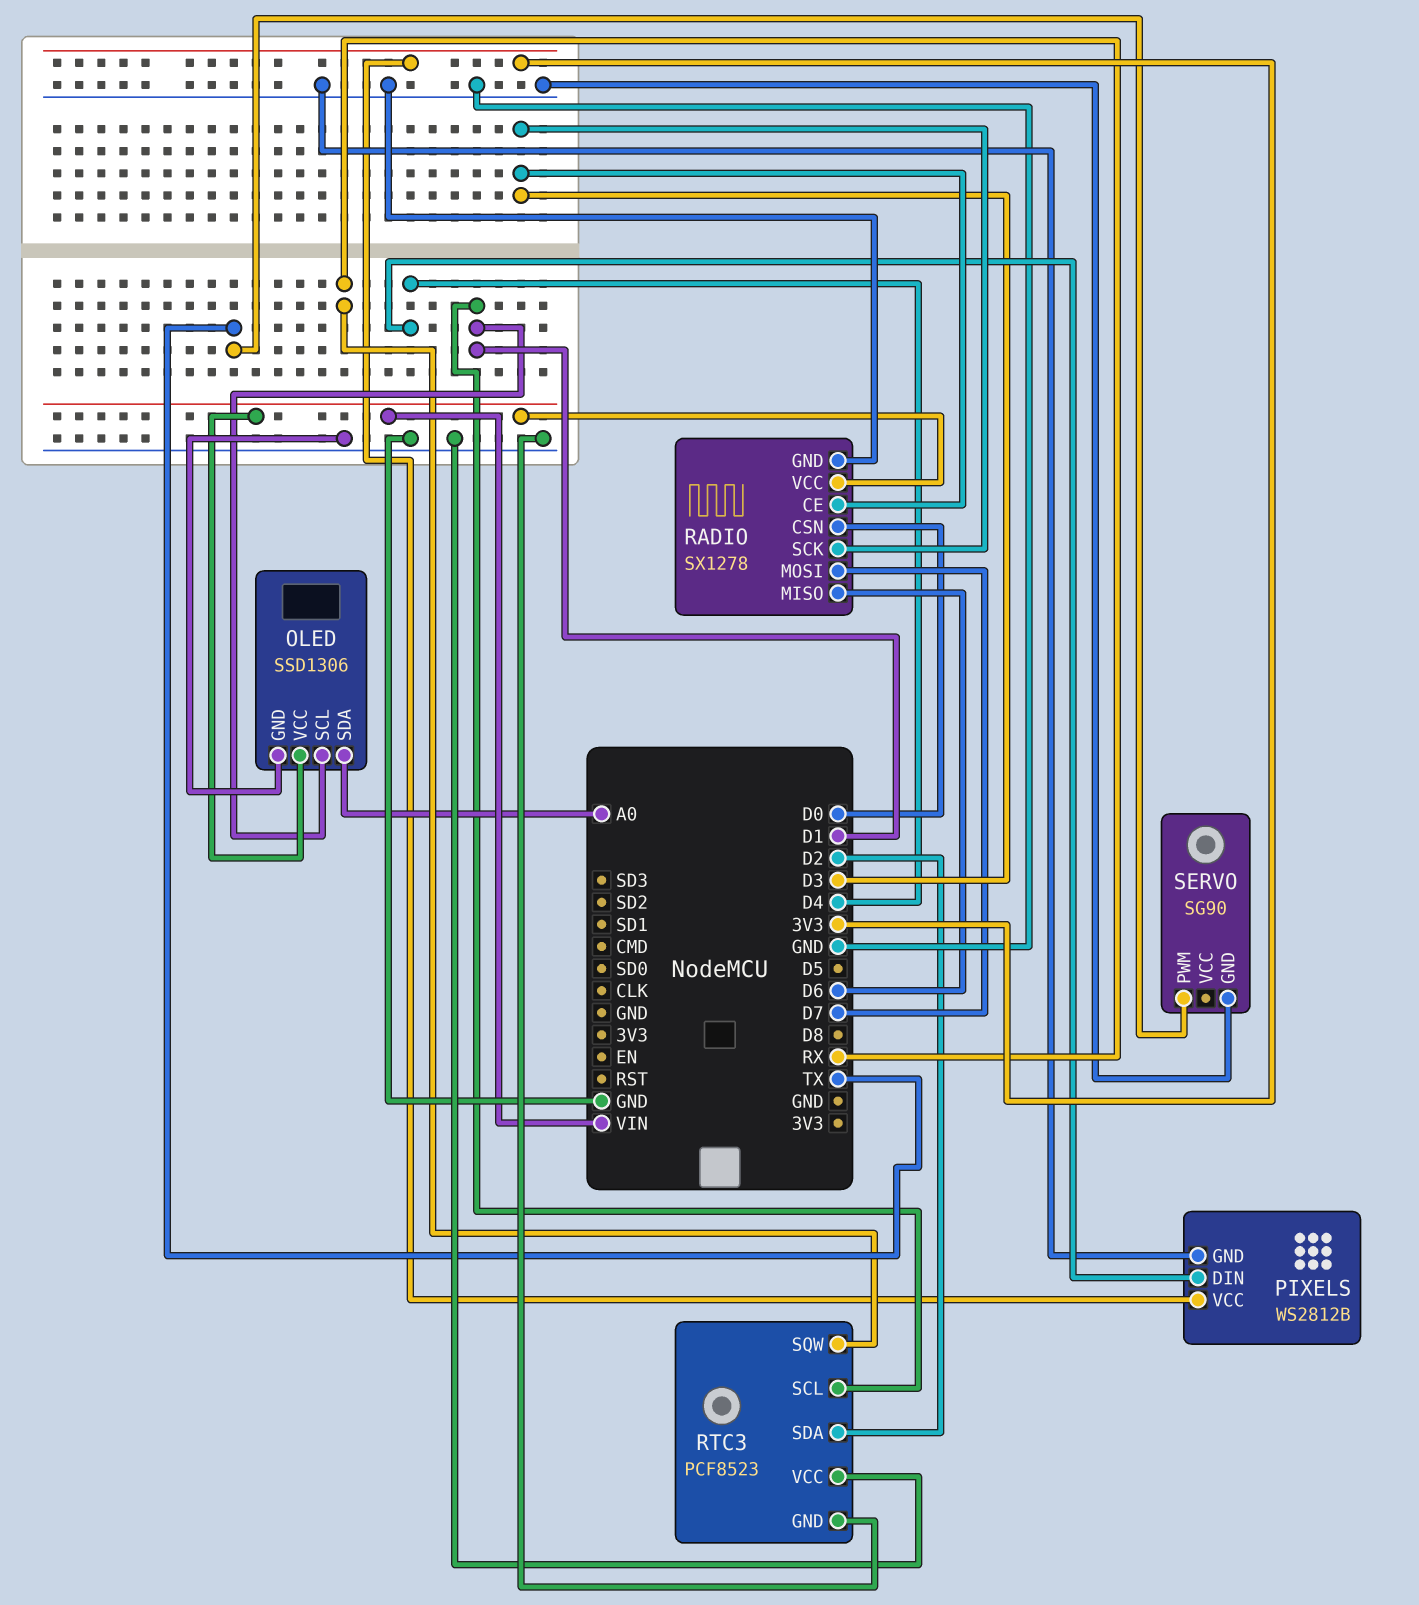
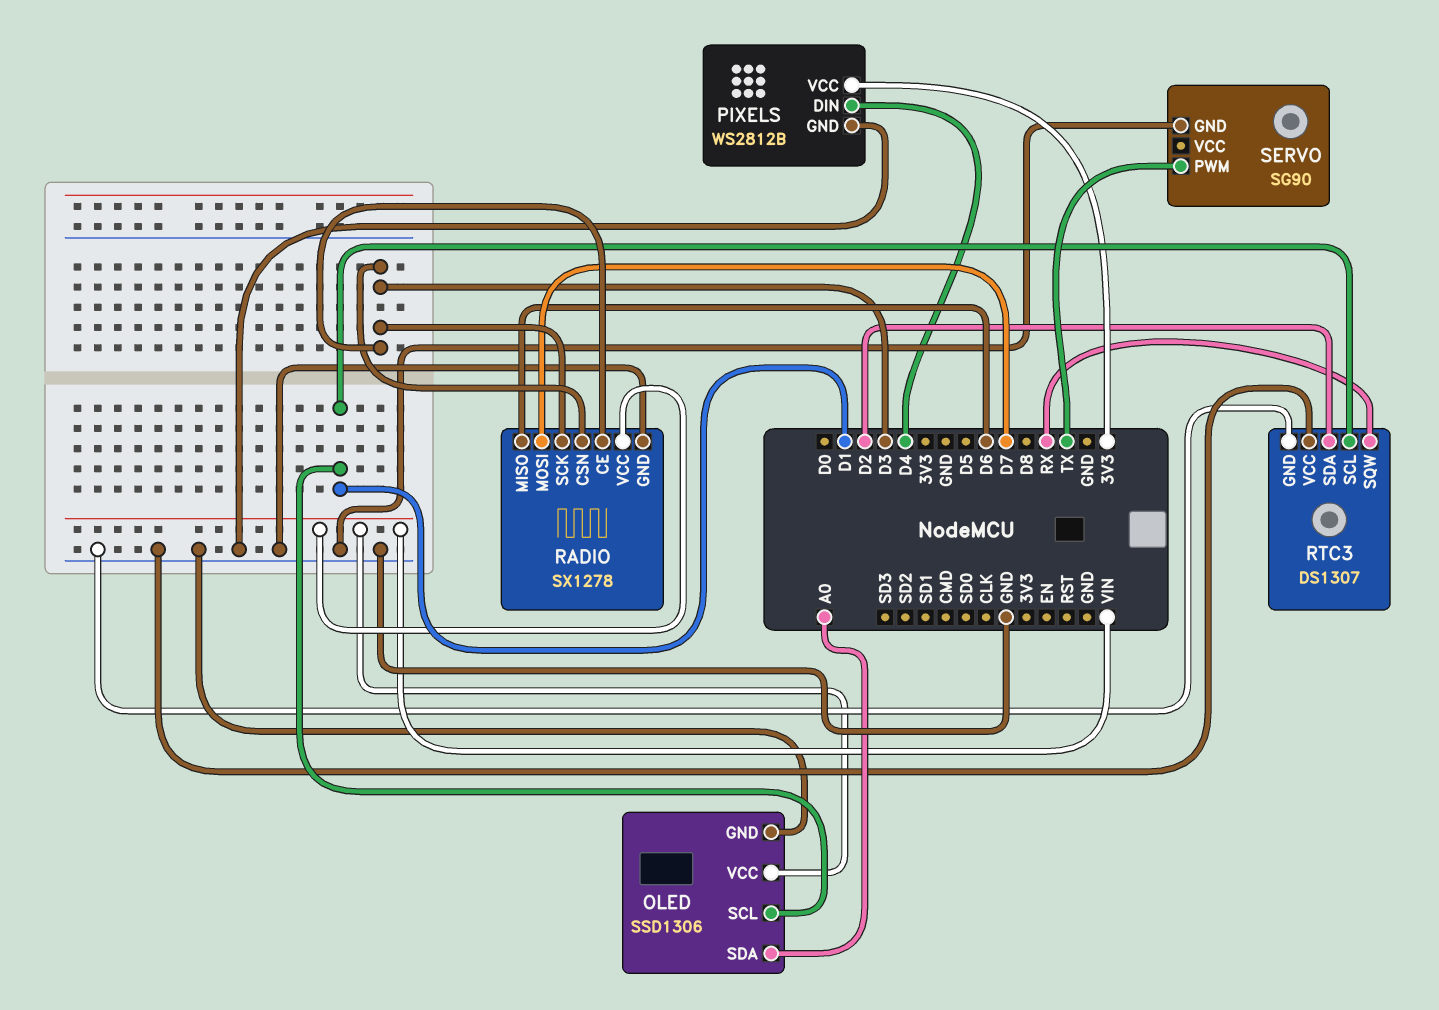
RADIO pin CSN: D0 -> D3
RTC3: PCF8523 -> DS1307

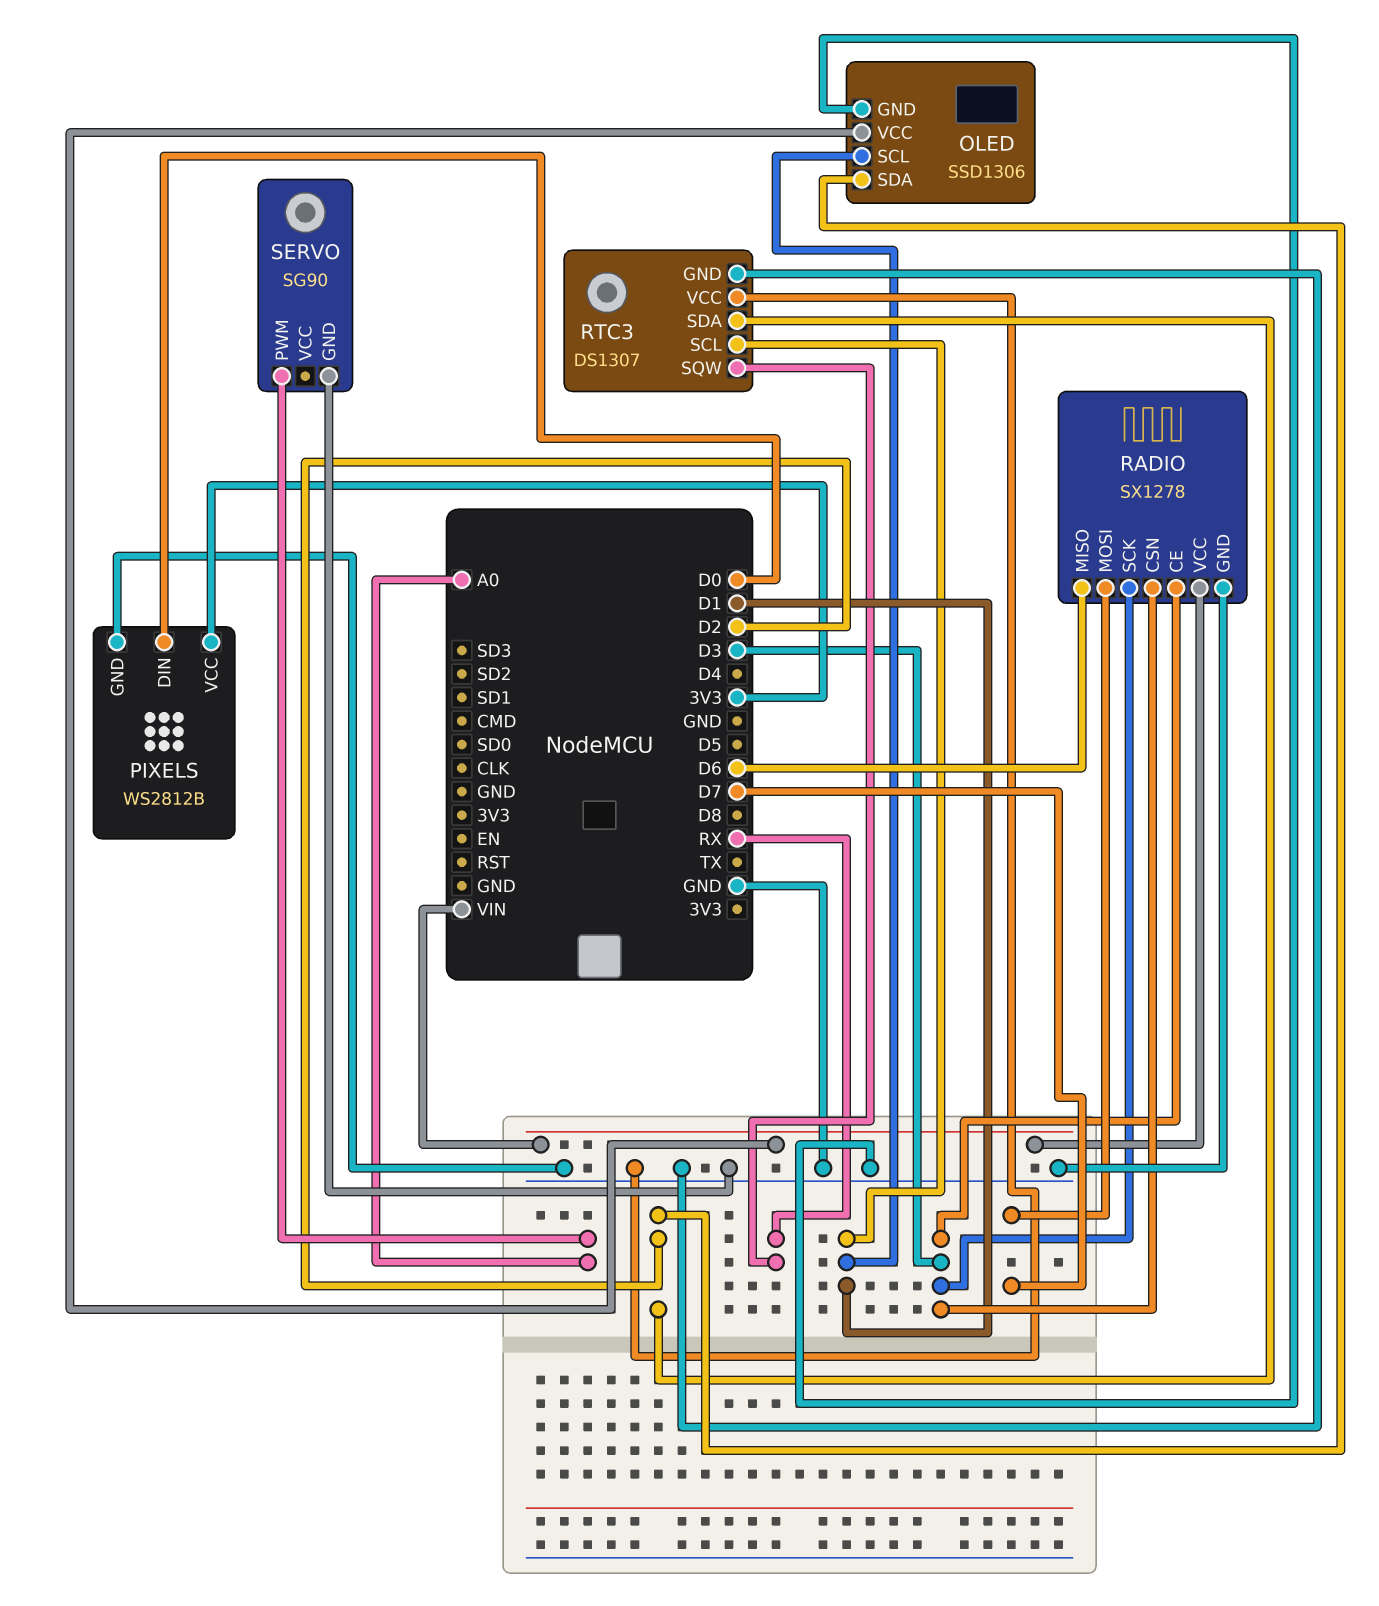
OLED pin SDA: A0 -> D2
PIXELS pin DIN: D4 -> D0
SERVO pin PWM: TX -> A0

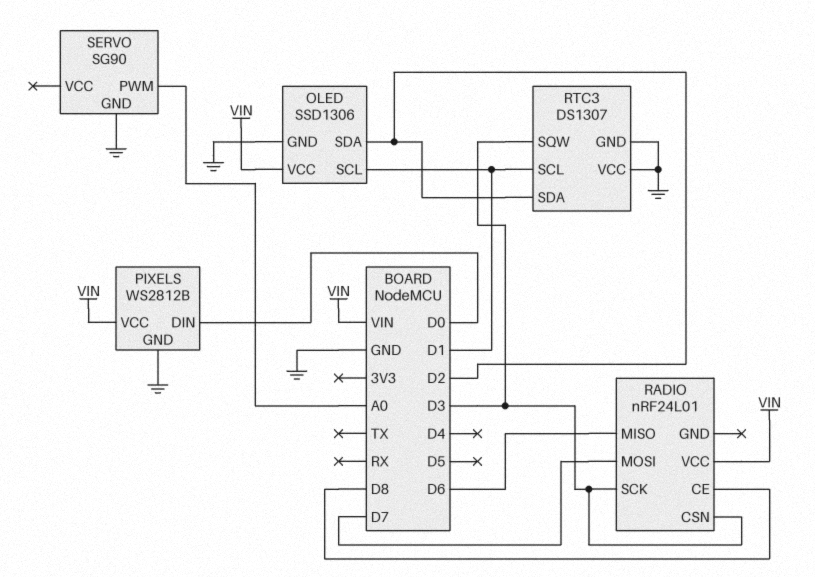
PIXELS pin VCC: 3V3 -> VIN
RADIO: SX1278 -> nRF24L01
RADIO pin CE: D3 -> D8
RADIO pin GND: GND -> none
RTC3 pin SQW: RX -> D3

